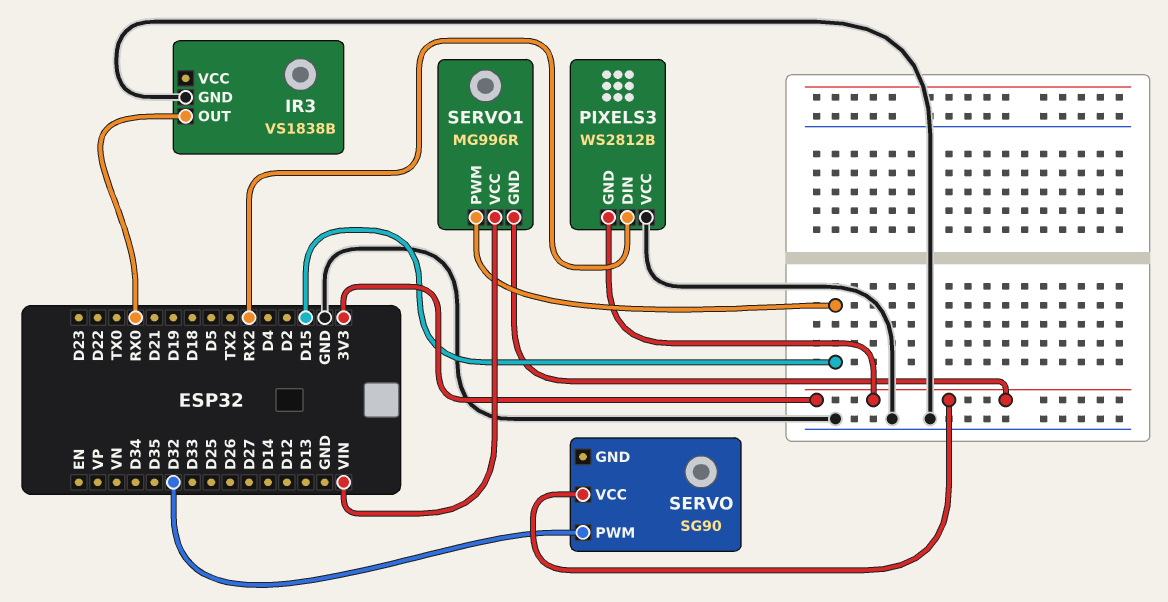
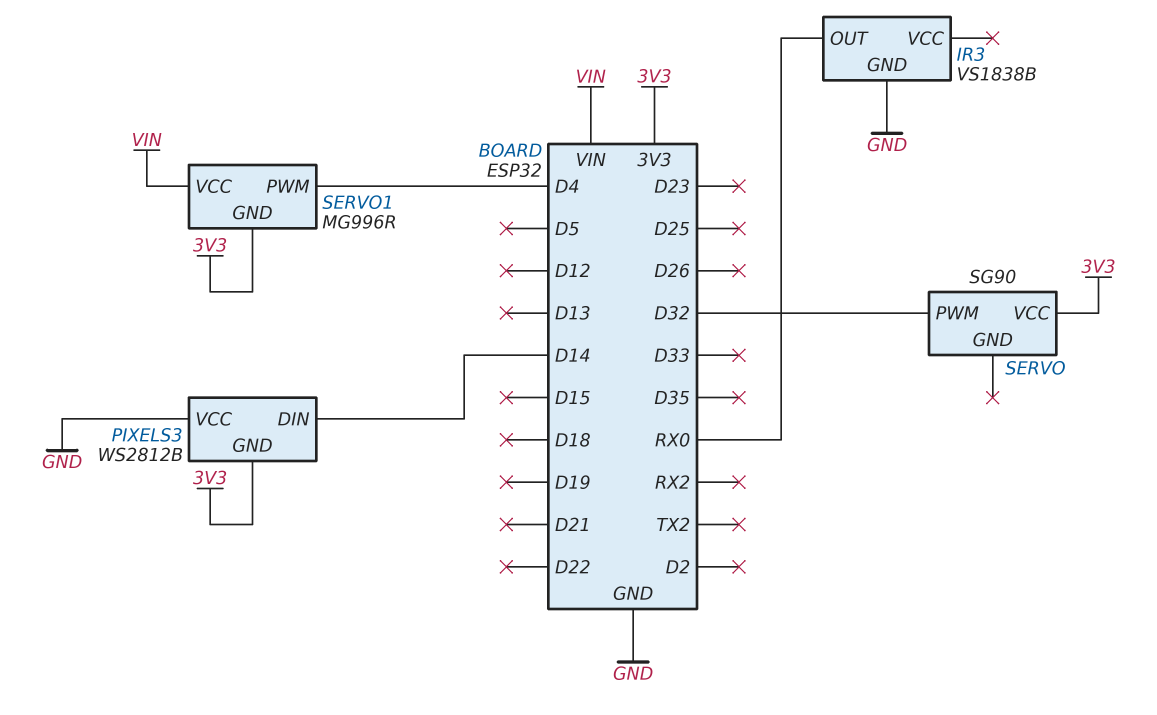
PIXELS3 pin DIN: RX2 -> D14
SERVO1 pin PWM: D15 -> D4

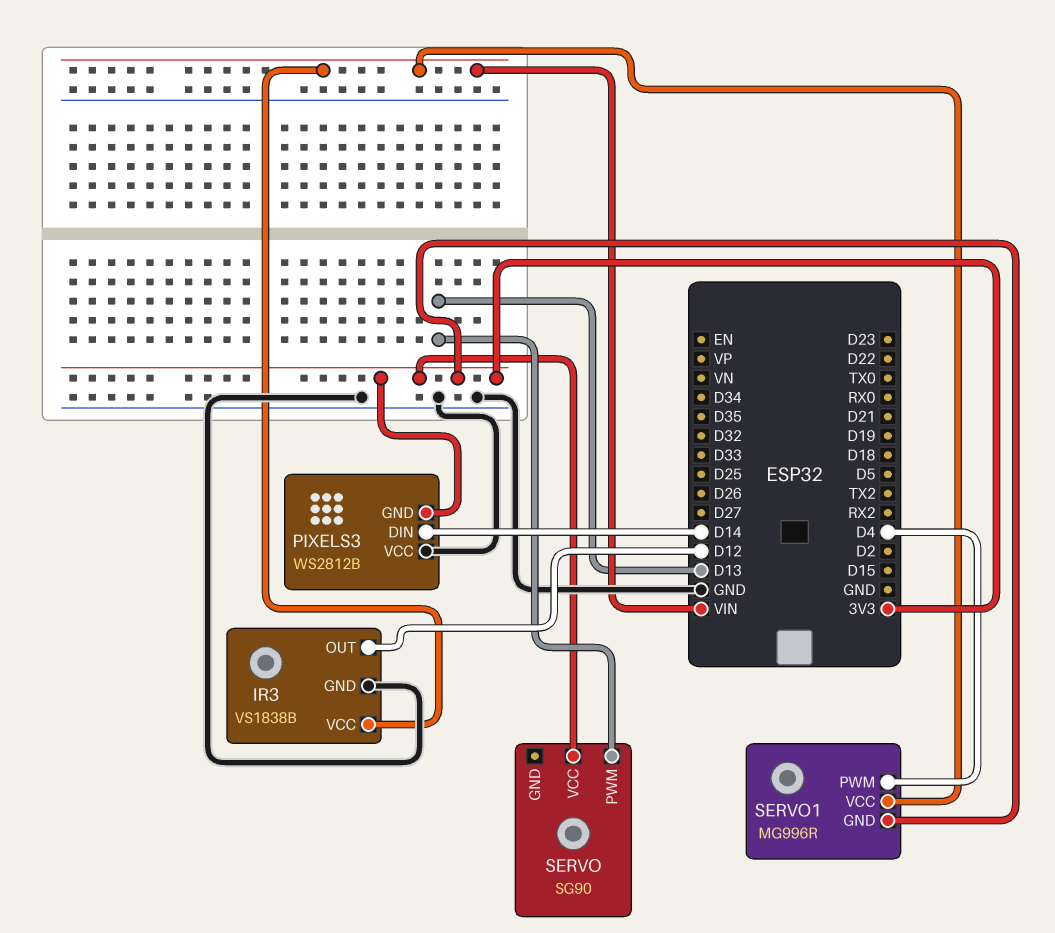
IR3 pin OUT: RX0 -> D12
IR3 pin VCC: none -> VIN
SERVO pin PWM: D32 -> D13

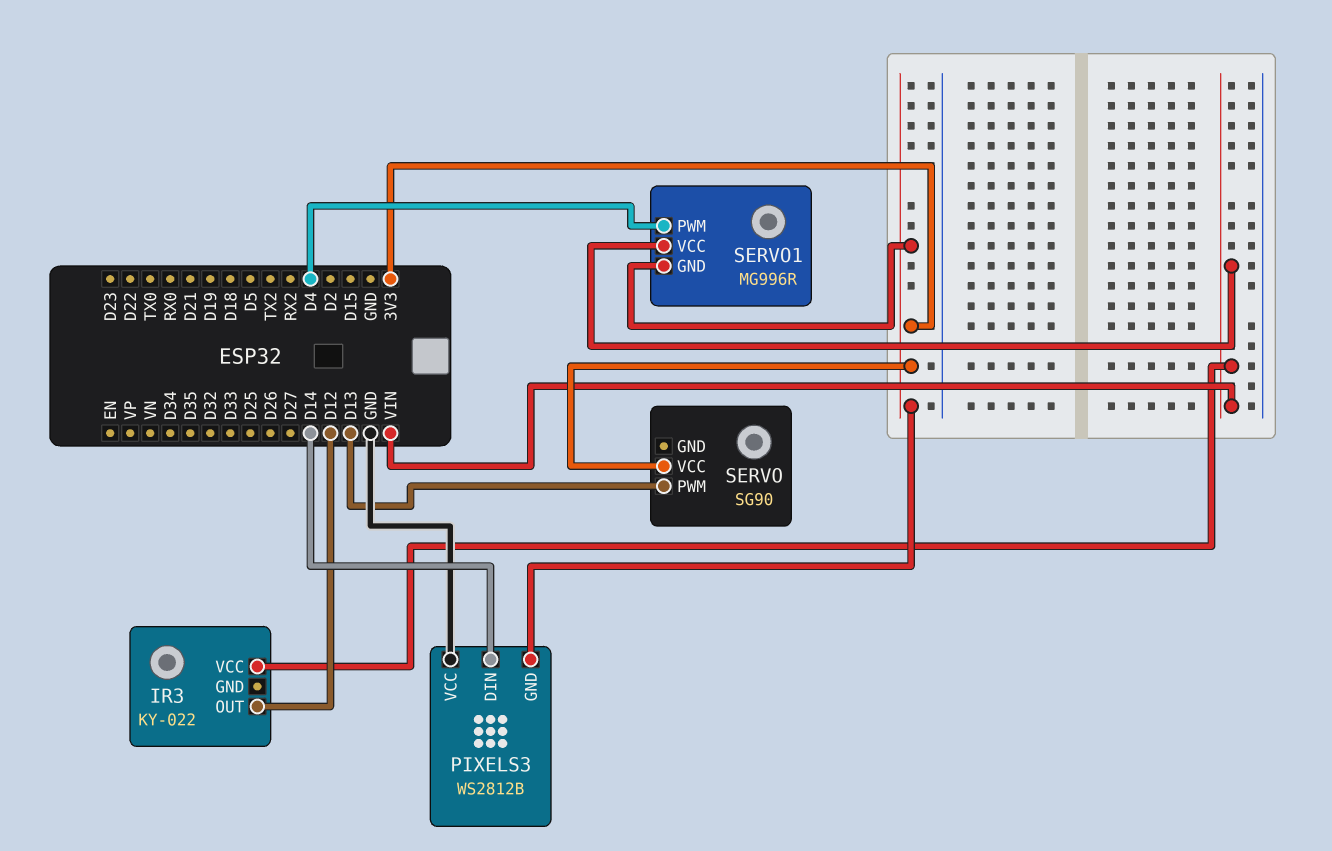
IR3: VS1838B -> KY-022
IR3 pin GND: GND -> none

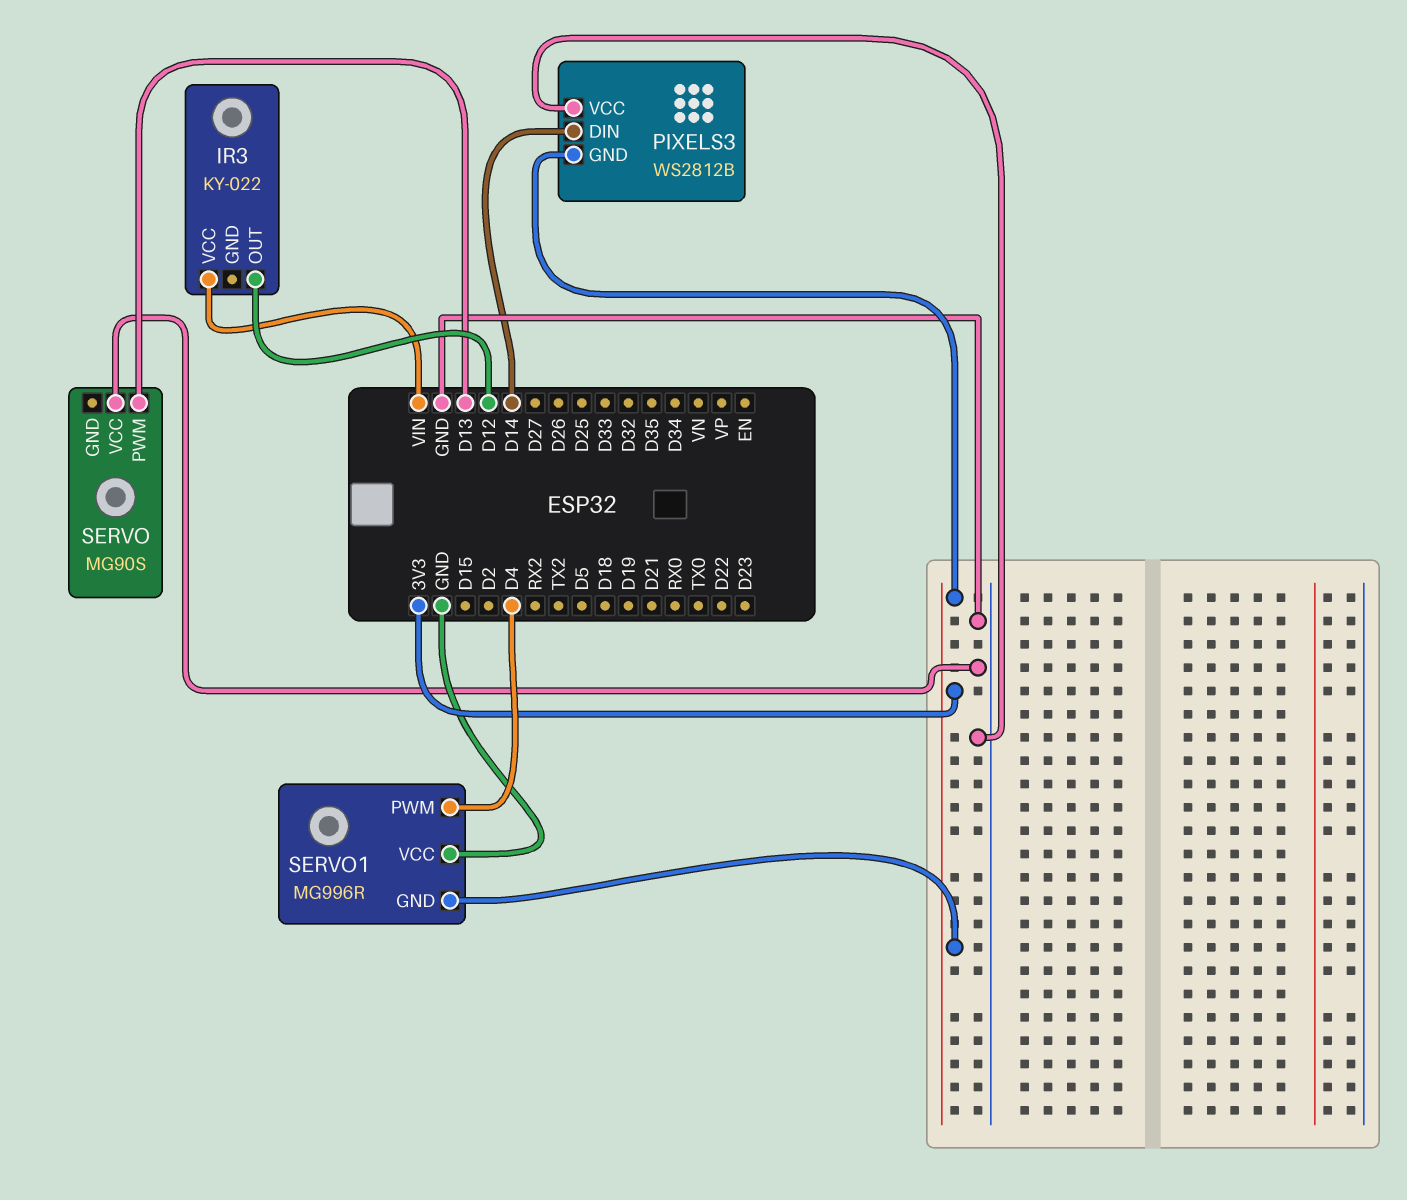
SERVO: SG90 -> MG90S
SERVO pin VCC: 3V3 -> GND
SERVO1 pin VCC: VIN -> GND

